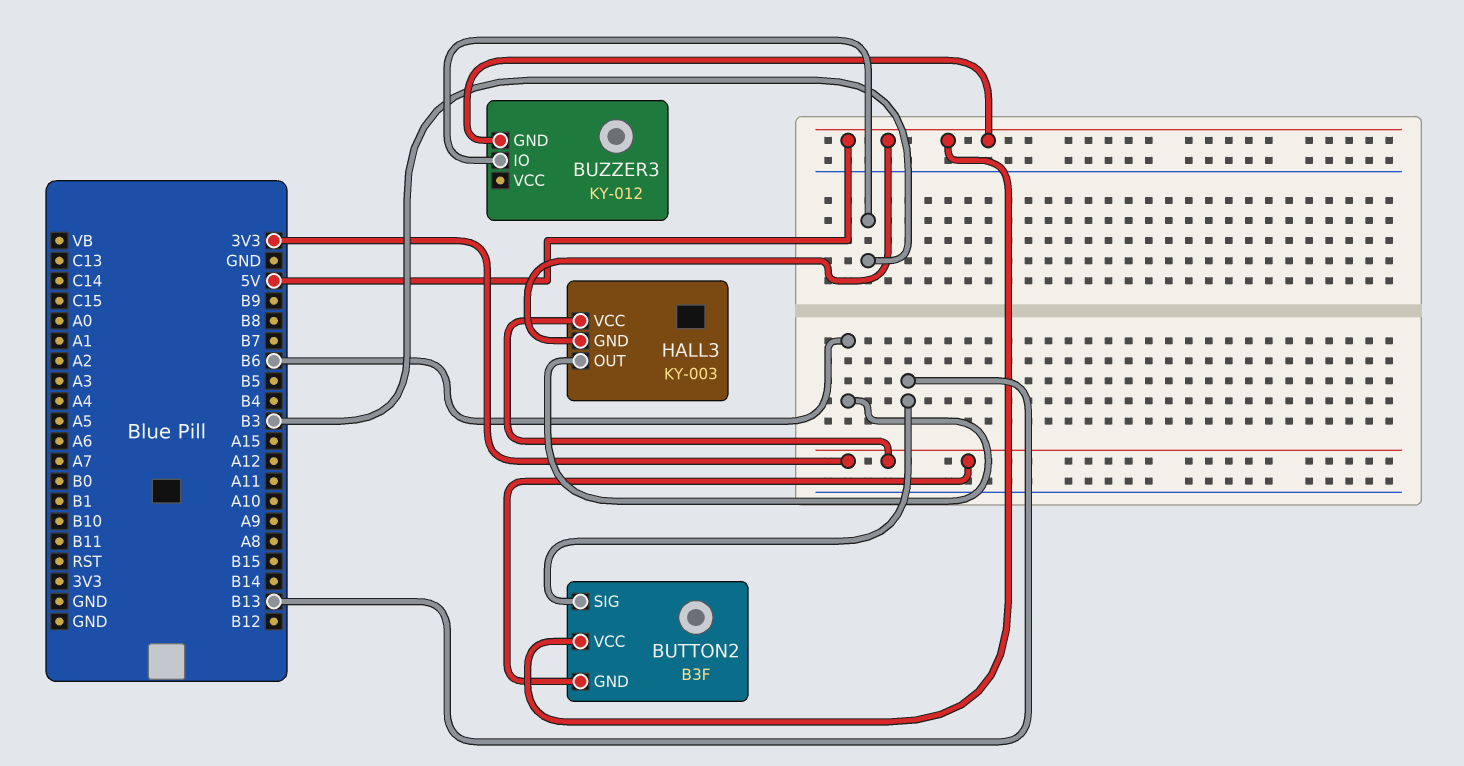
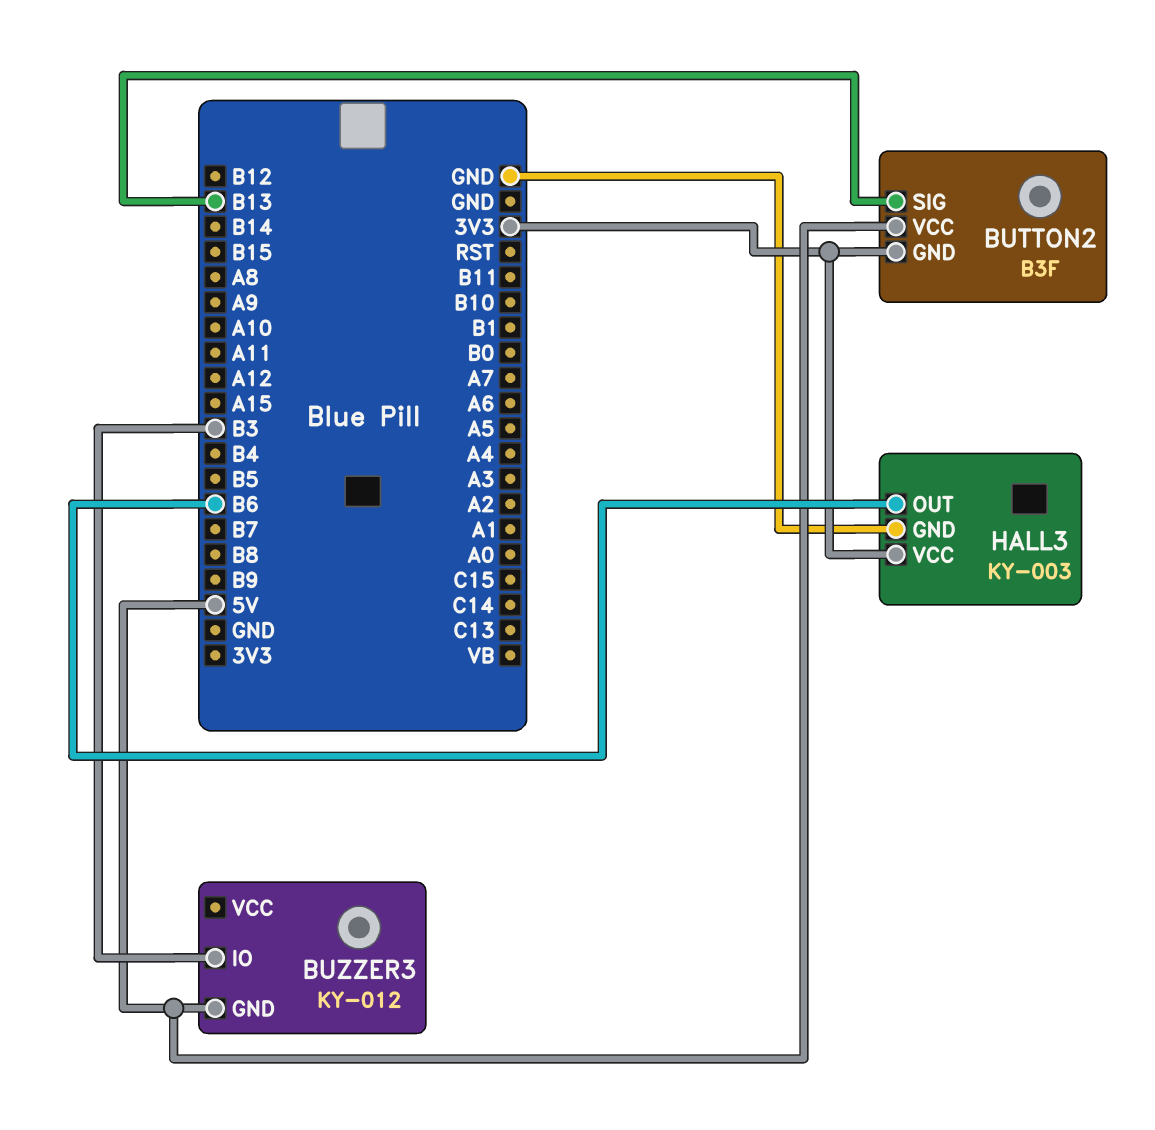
HALL3 pin GND: 5V -> GND

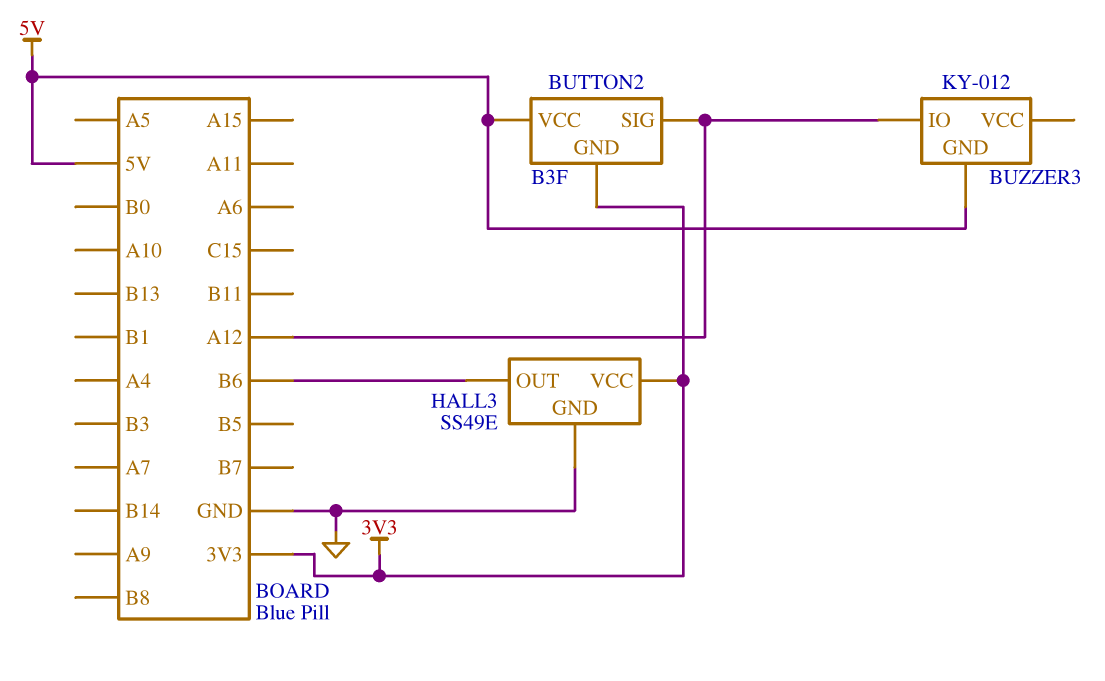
BUTTON2 pin SIG: B13 -> A12
BUZZER3 pin IO: B3 -> A12
HALL3: KY-003 -> SS49E

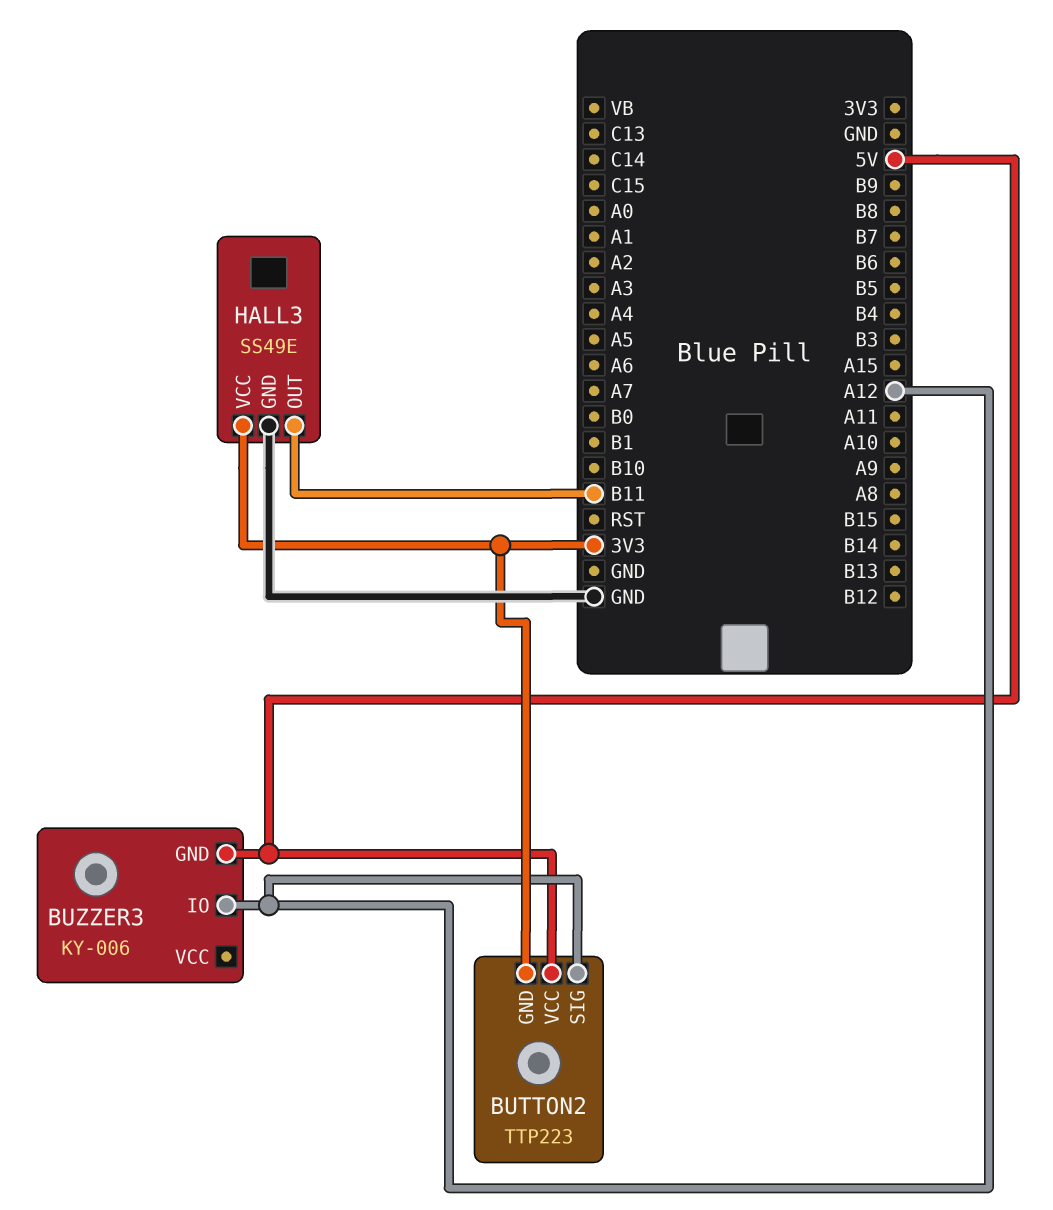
BUTTON2: B3F -> TTP223
BUZZER3: KY-012 -> KY-006
HALL3 pin OUT: B6 -> B11

